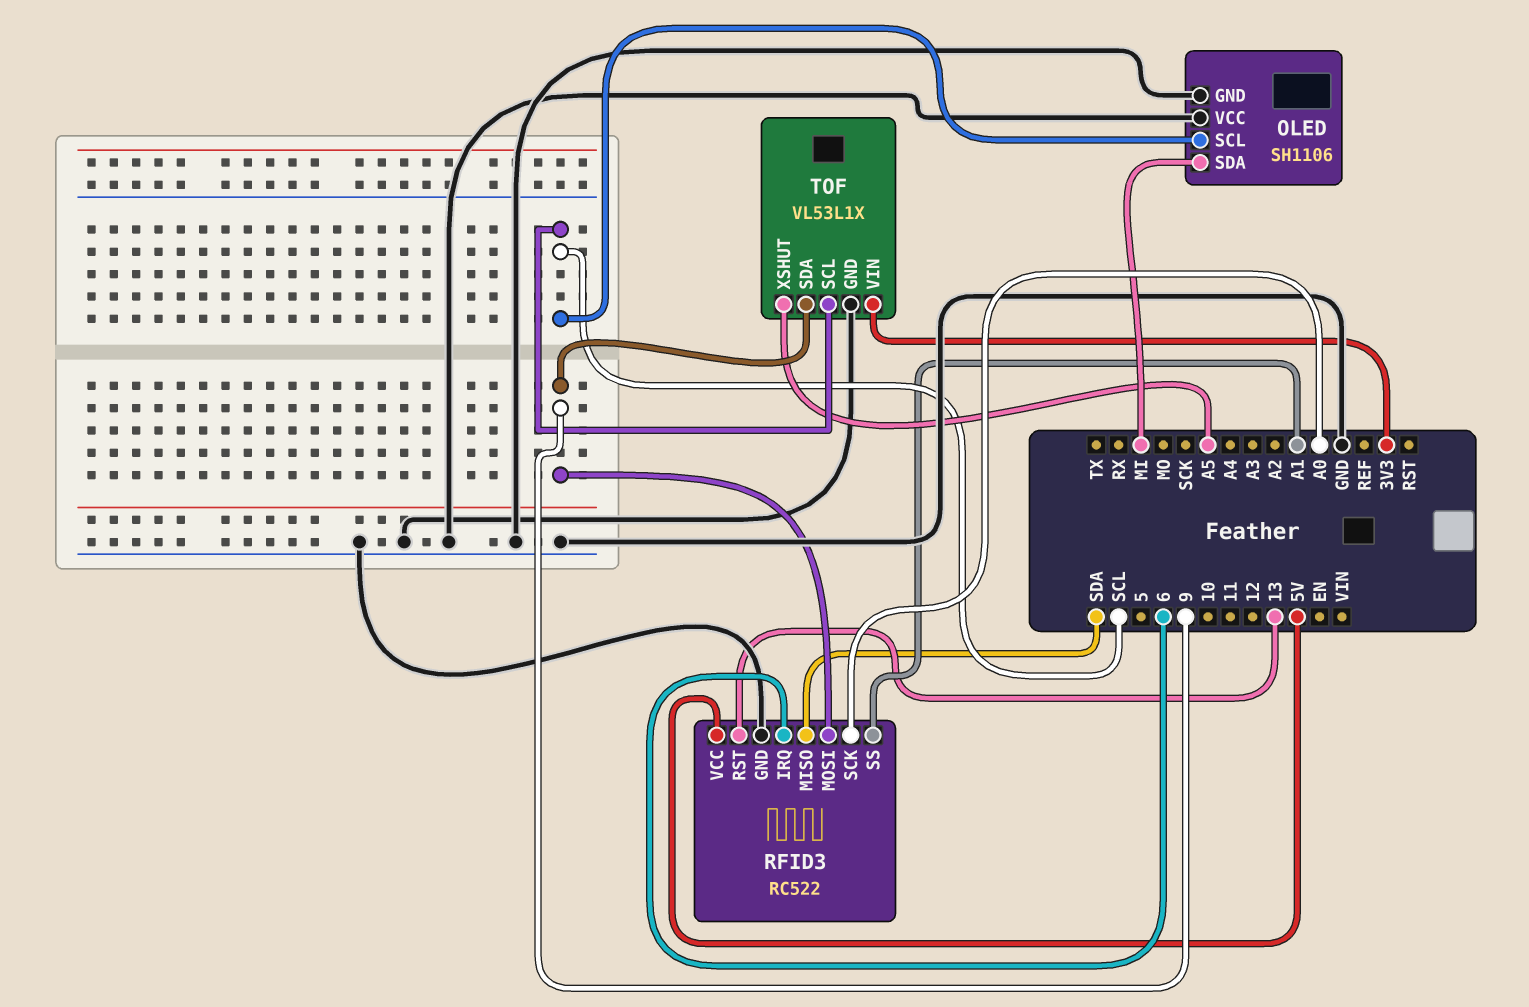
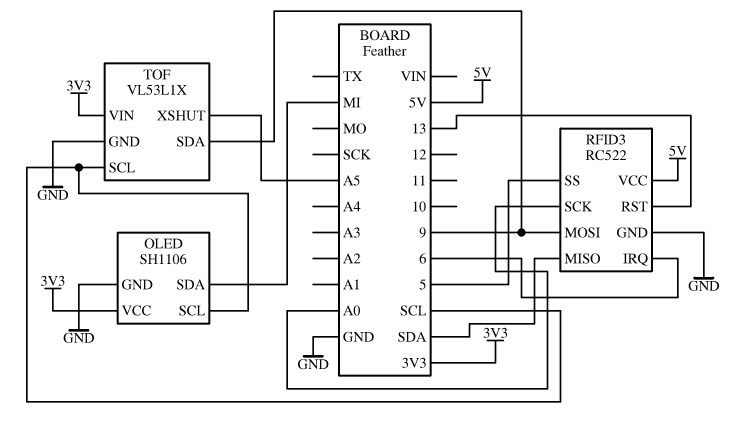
OLED pin VCC: GND -> 3V3
RFID3 pin SS: A1 -> 5

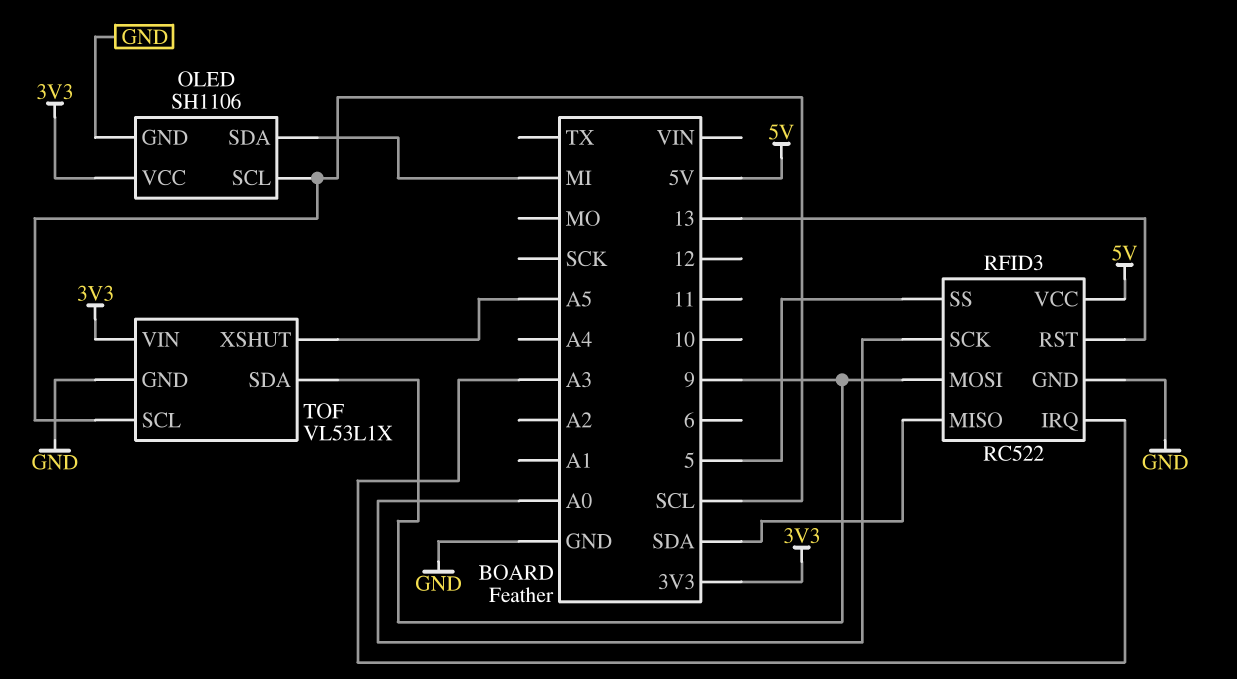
RFID3 pin IRQ: 6 -> A3

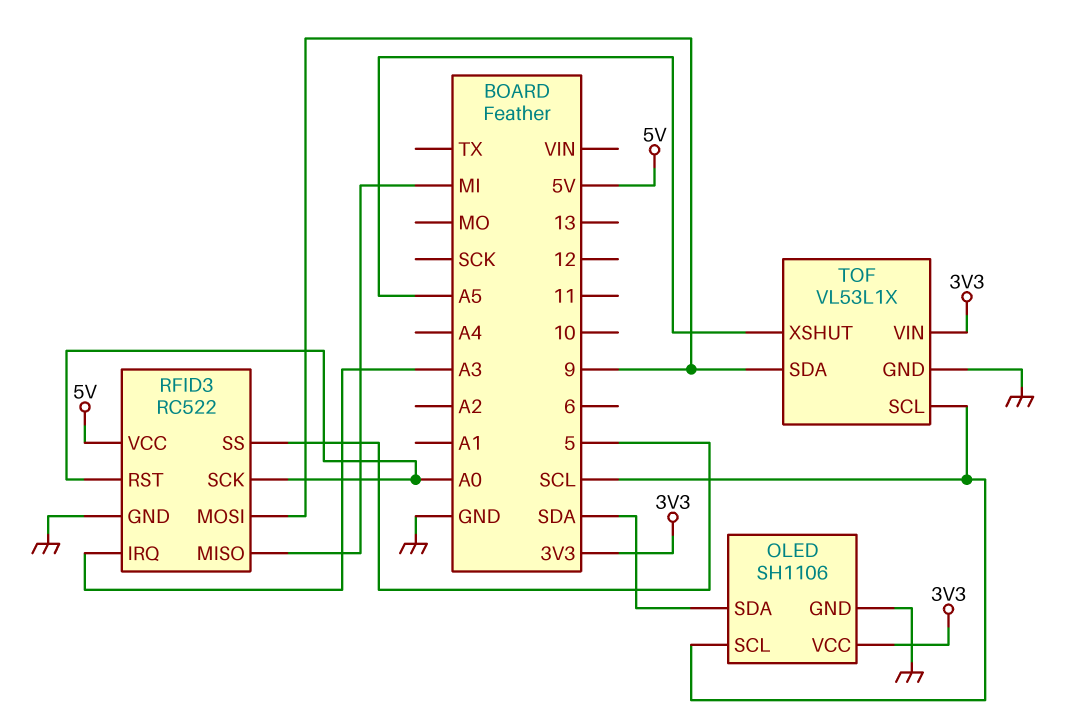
OLED pin SDA: MI -> SDA
RFID3 pin MISO: SDA -> MI
RFID3 pin RST: 13 -> A0

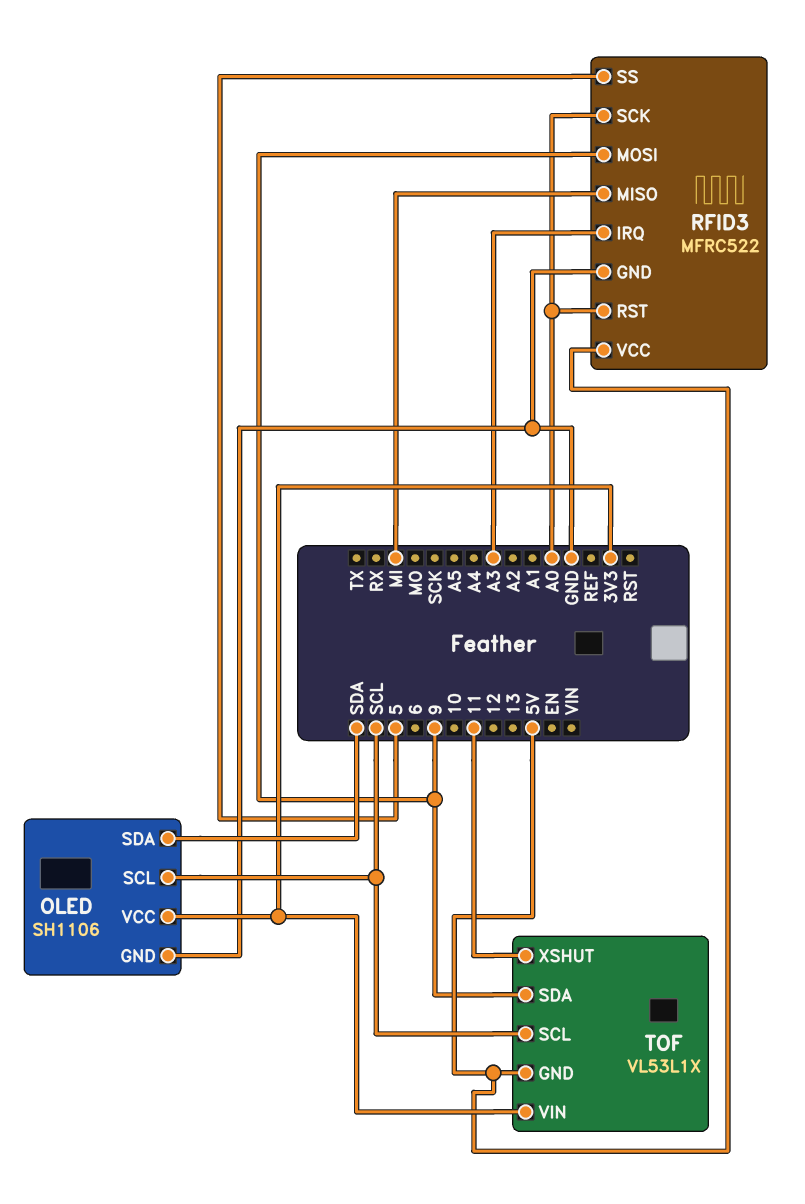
RFID3: RC522 -> MFRC522
TOF pin GND: GND -> 5V
TOF pin XSHUT: A5 -> 11

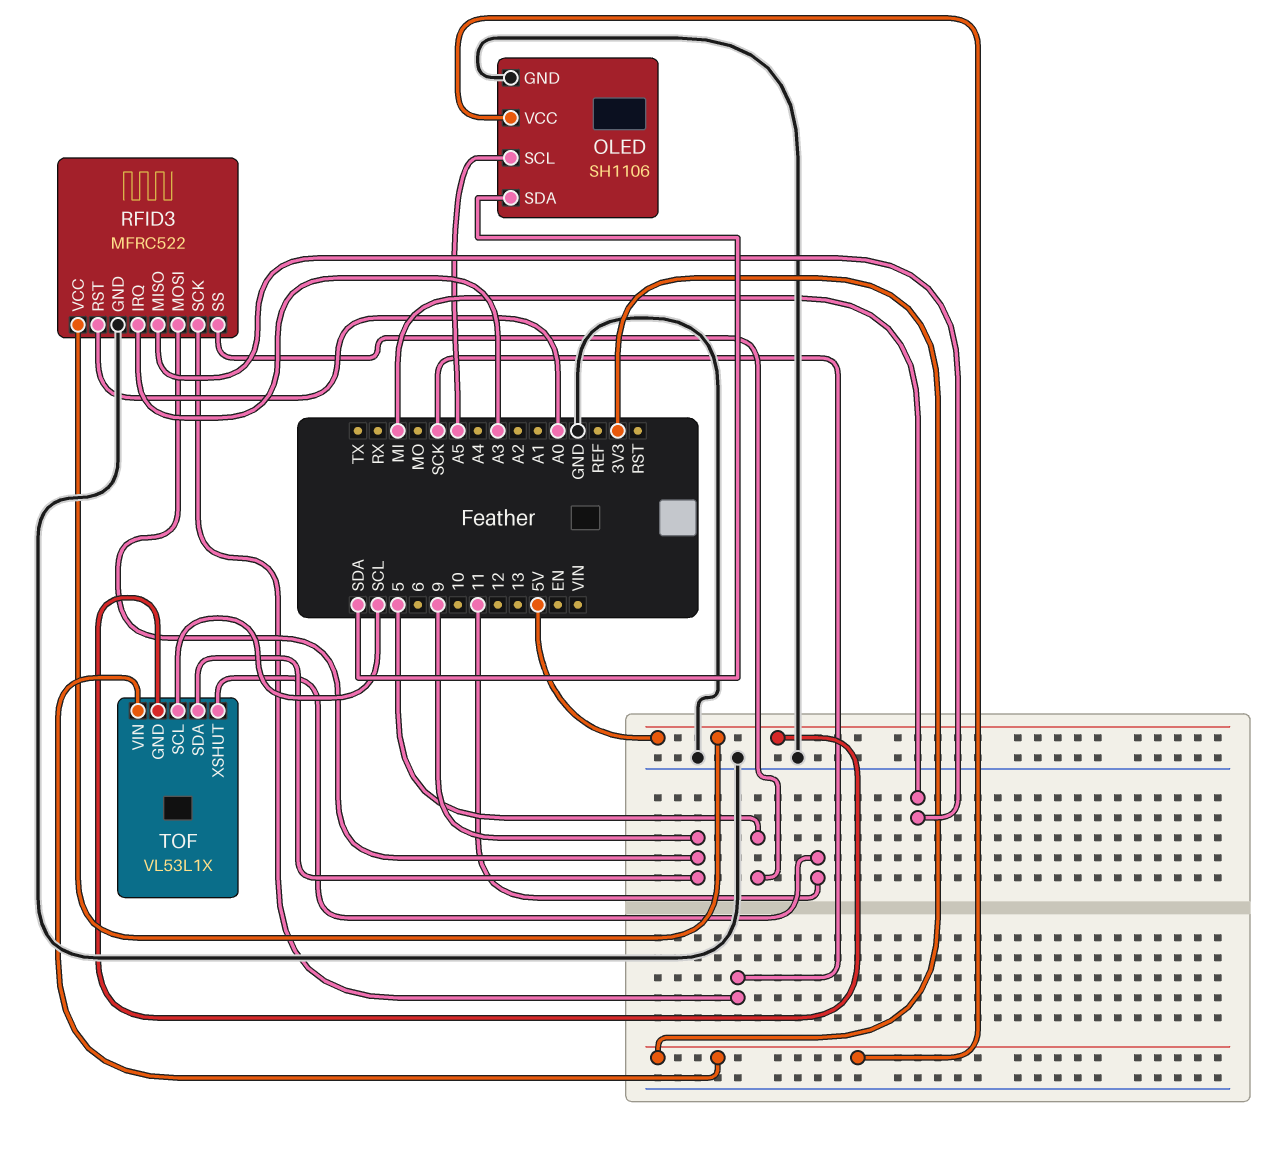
OLED pin SCL: SCL -> A5
RFID3 pin SCK: A0 -> SCK

